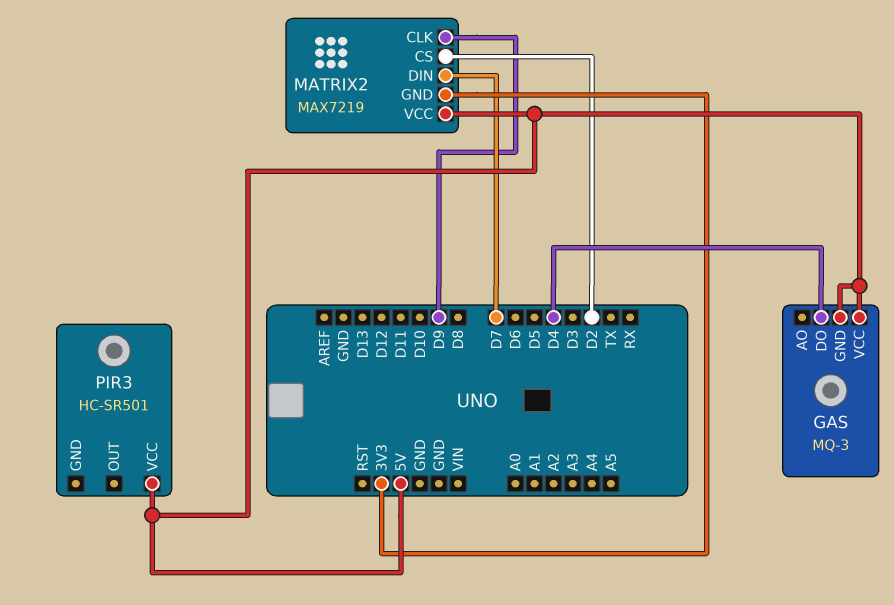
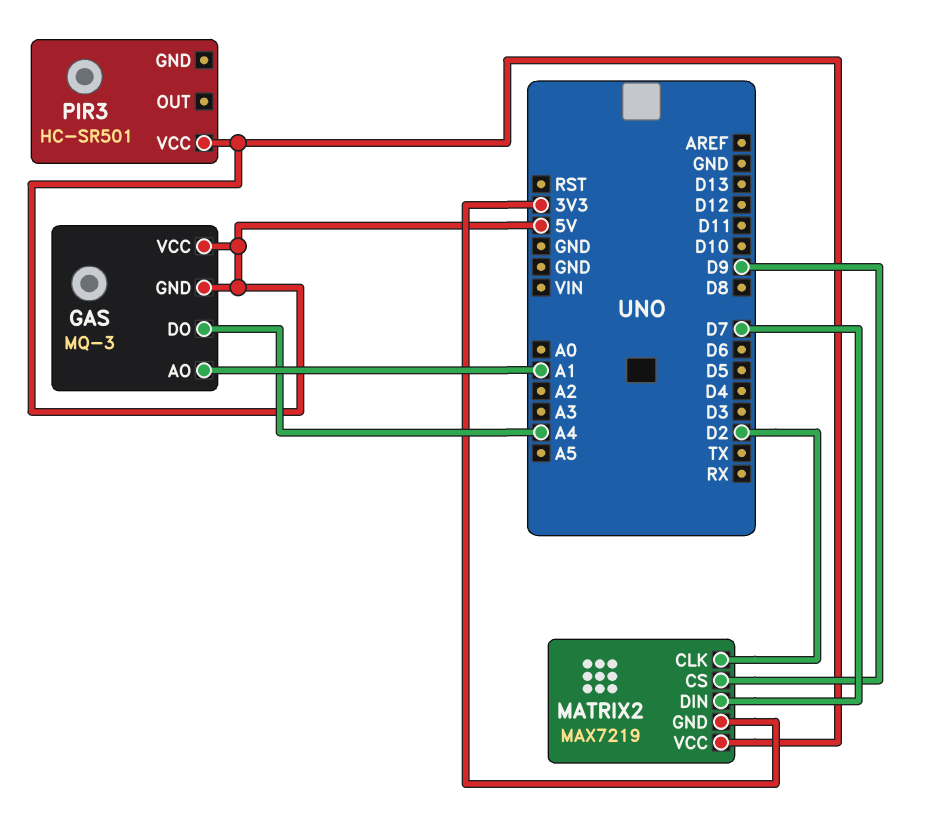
GAS pin AO: none -> A1
GAS pin DO: D4 -> A4
MATRIX2 pin CLK: D9 -> D2
MATRIX2 pin CS: D2 -> D9

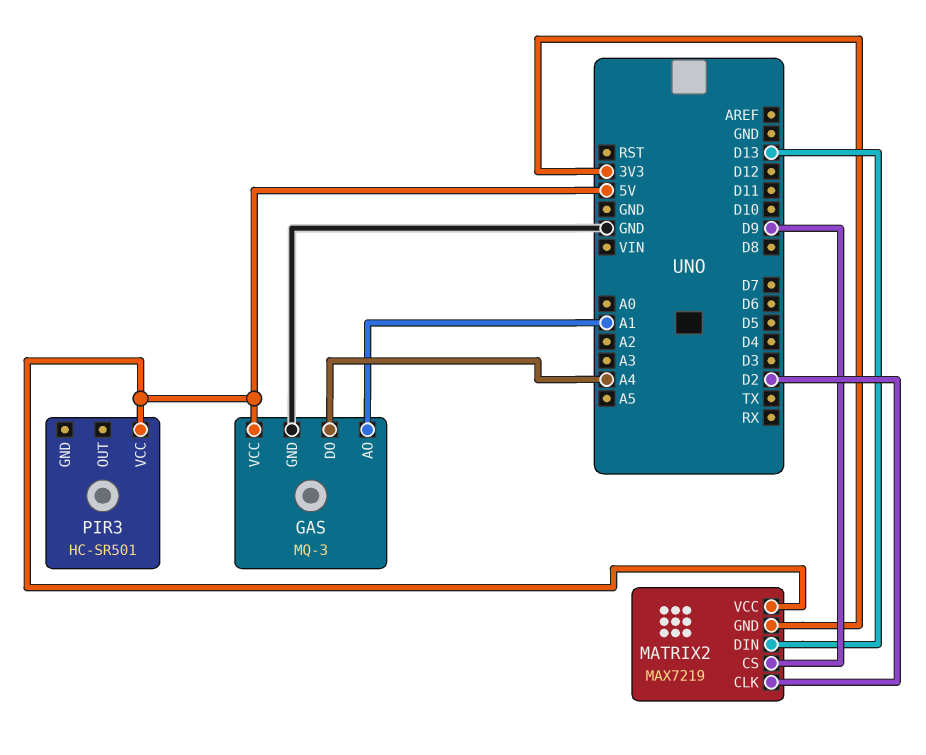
GAS pin GND: 5V -> GND
MATRIX2 pin DIN: D7 -> D13

